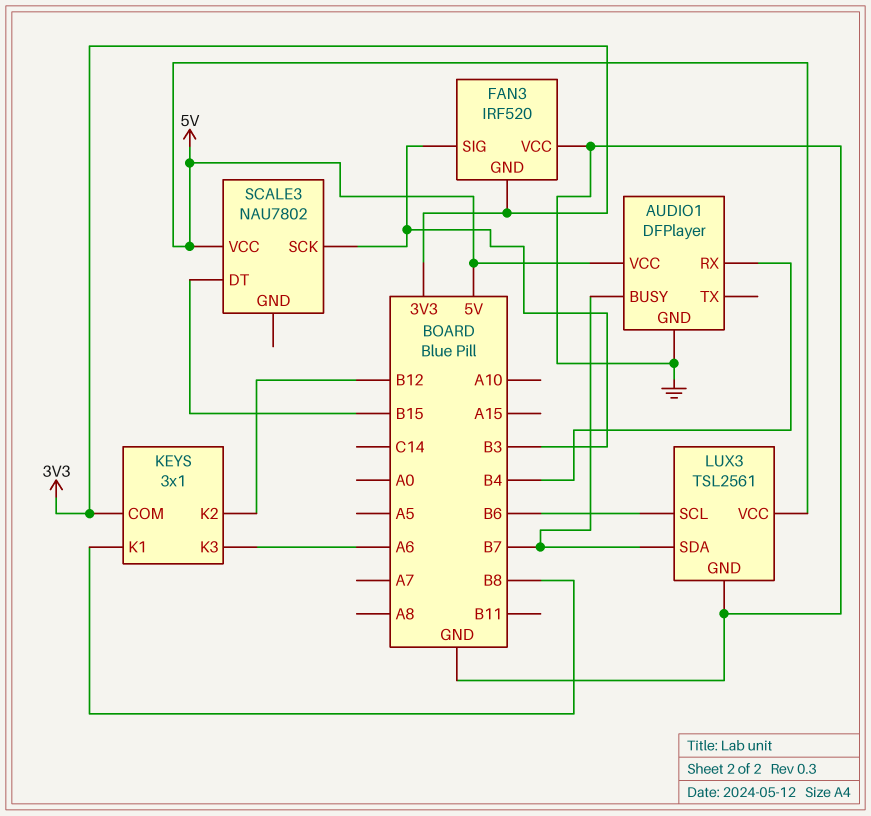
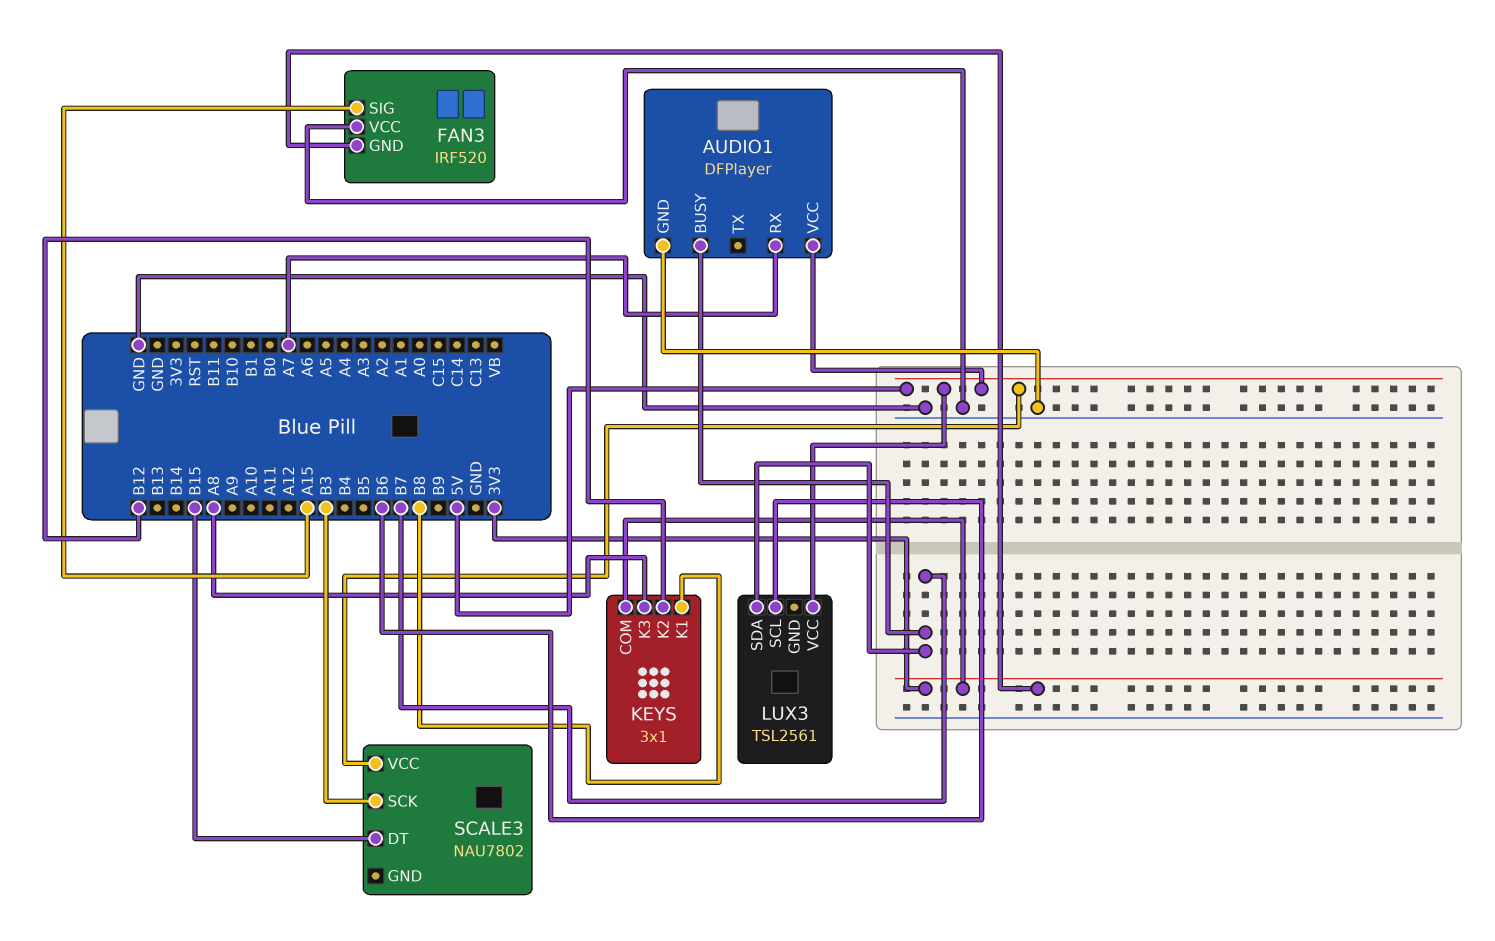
AUDIO1 pin RX: B4 -> A7
FAN3 pin SIG: B3 -> A15
KEYS pin K3: A6 -> A8
LUX3 pin GND: GND -> none

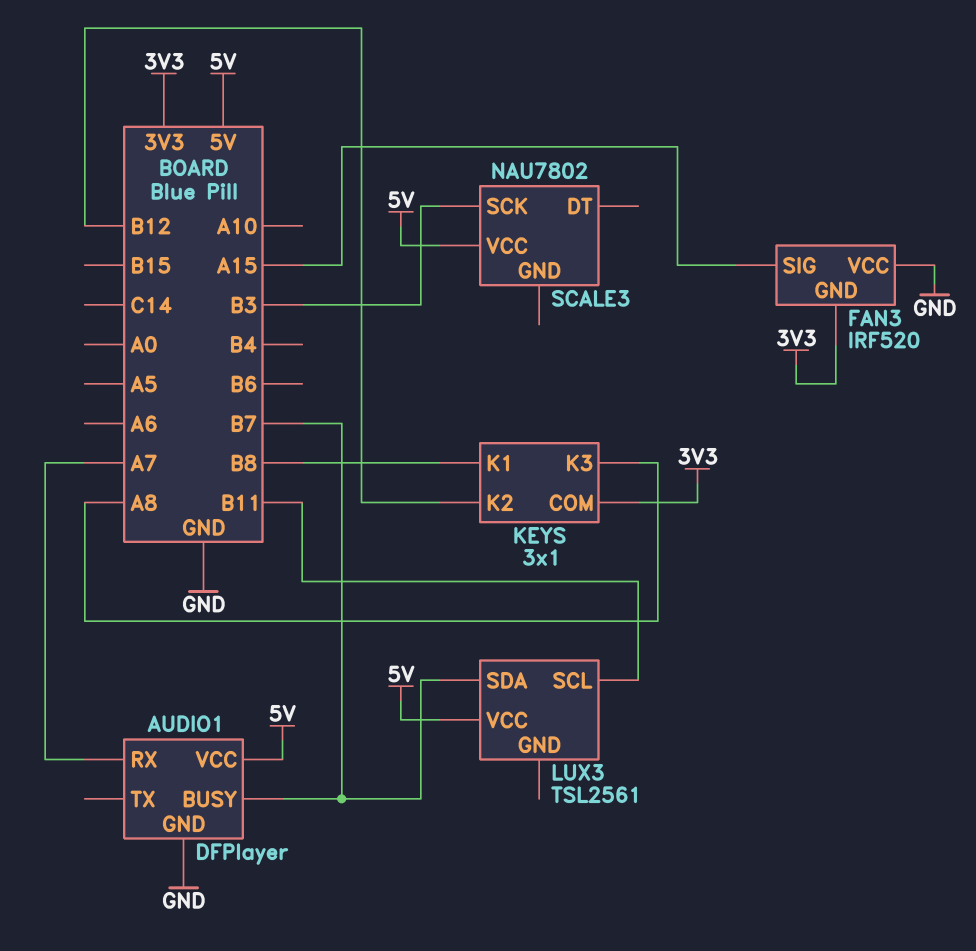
LUX3 pin SCL: B6 -> B11
SCALE3 pin DT: B15 -> none

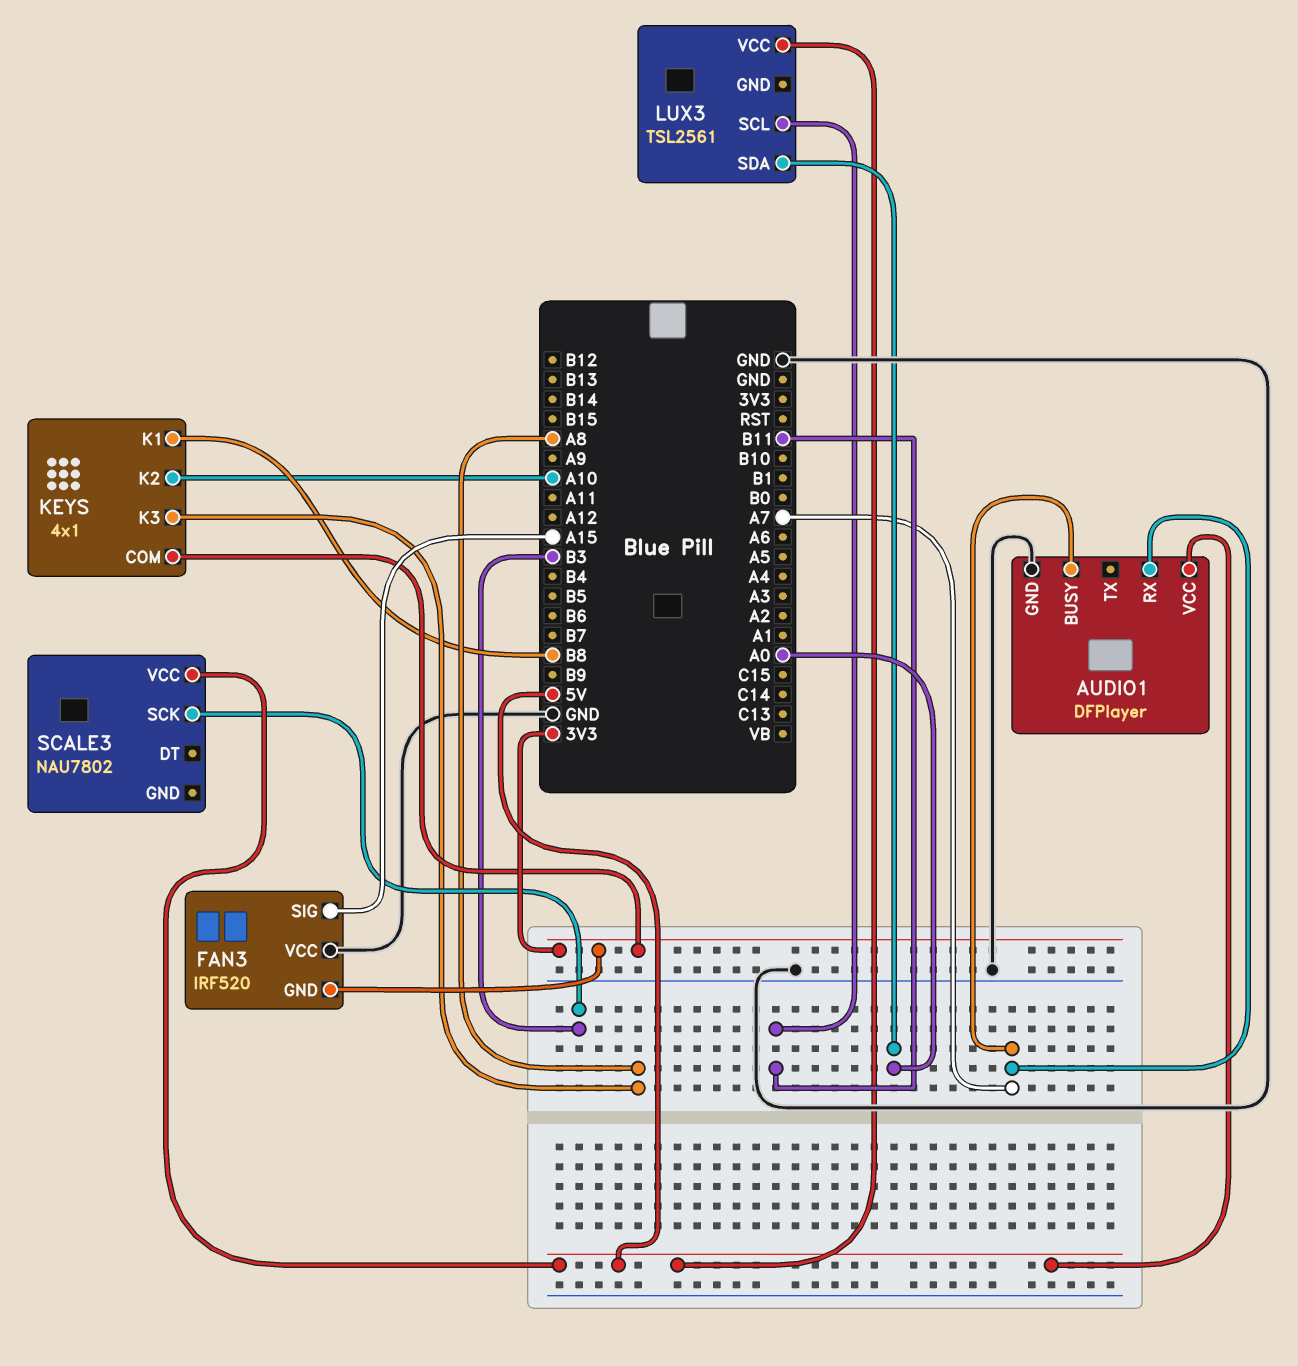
AUDIO1 pin BUSY: B7 -> A7
KEYS: 3x1 -> 4x1
KEYS pin K2: B12 -> A10
LUX3 pin SDA: B7 -> A0

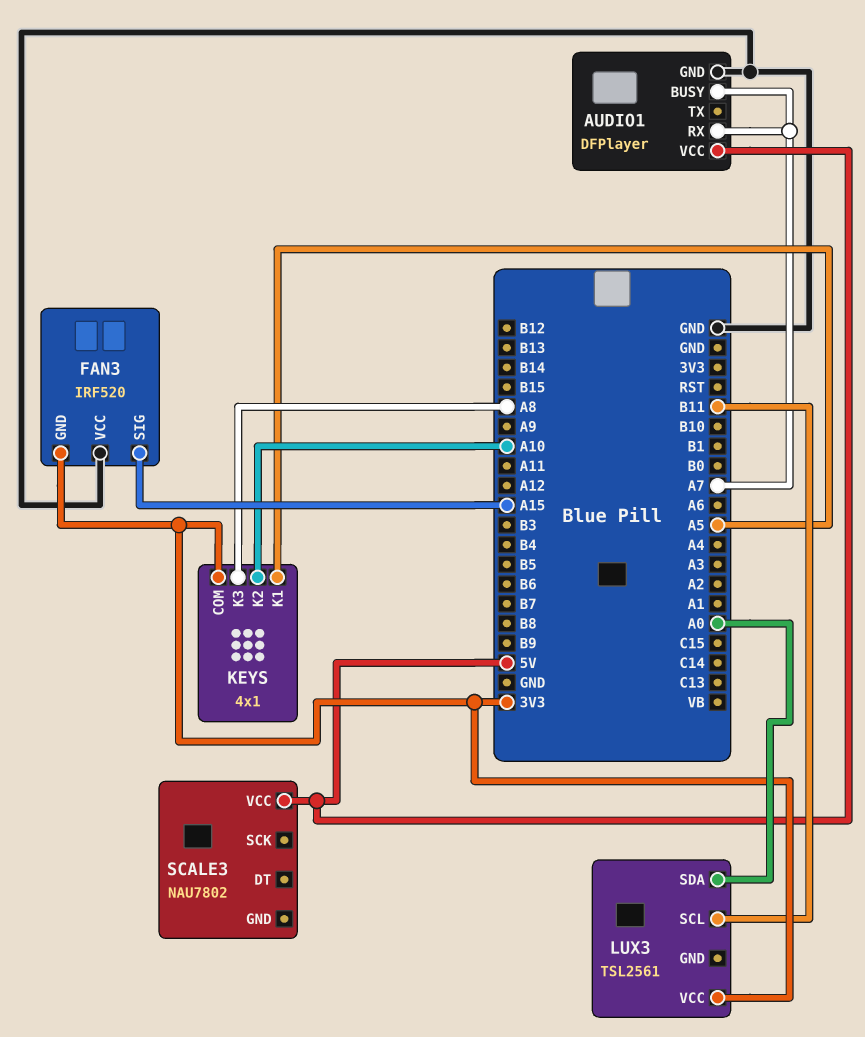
KEYS pin K1: B8 -> A5
LUX3 pin VCC: 5V -> 3V3
SCALE3 pin SCK: B3 -> none

